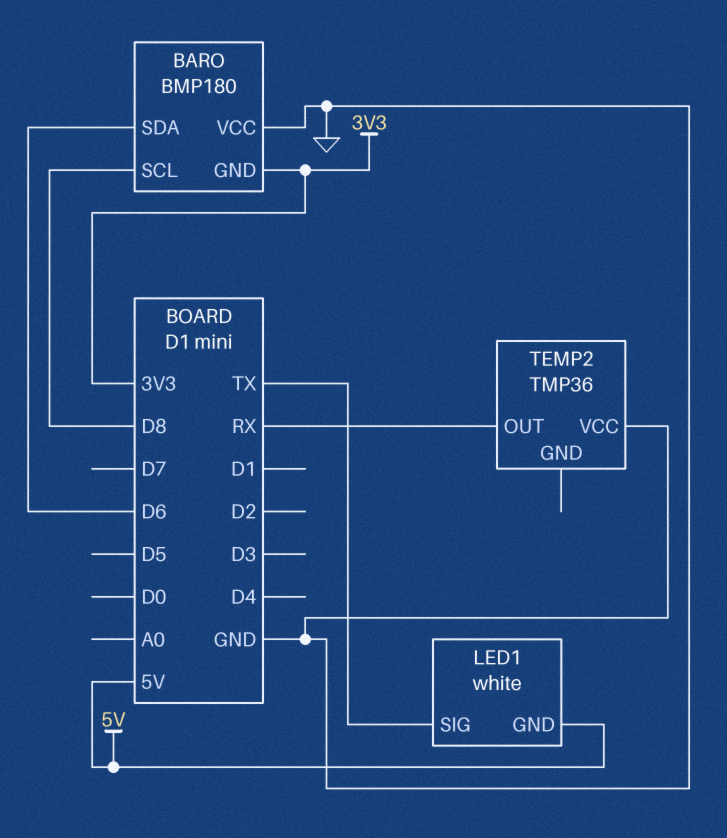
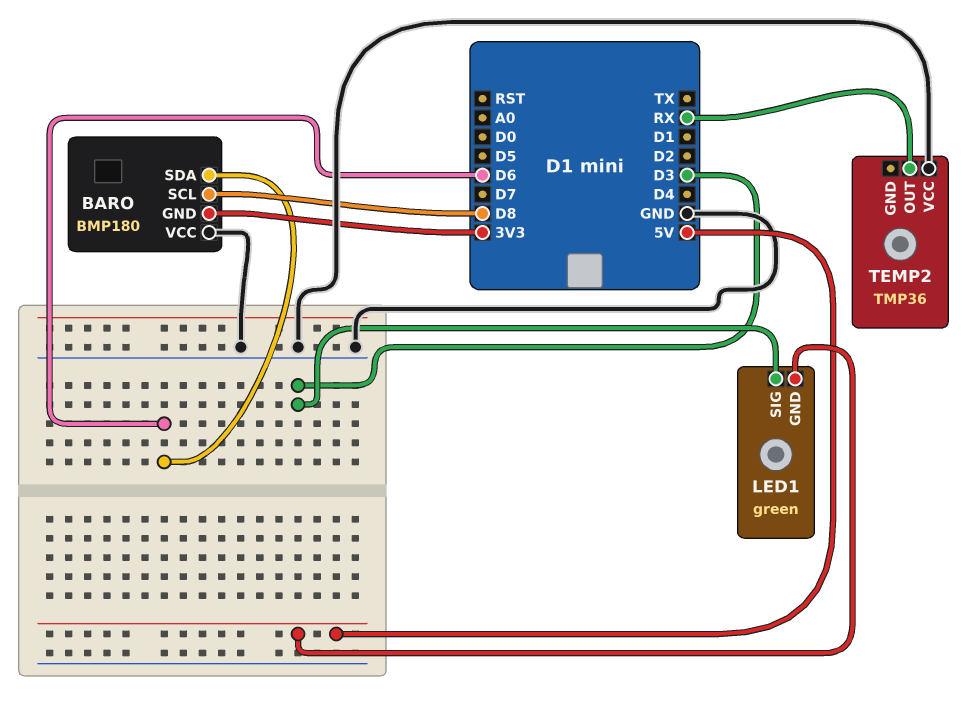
LED1: white -> green
LED1 pin SIG: TX -> D3

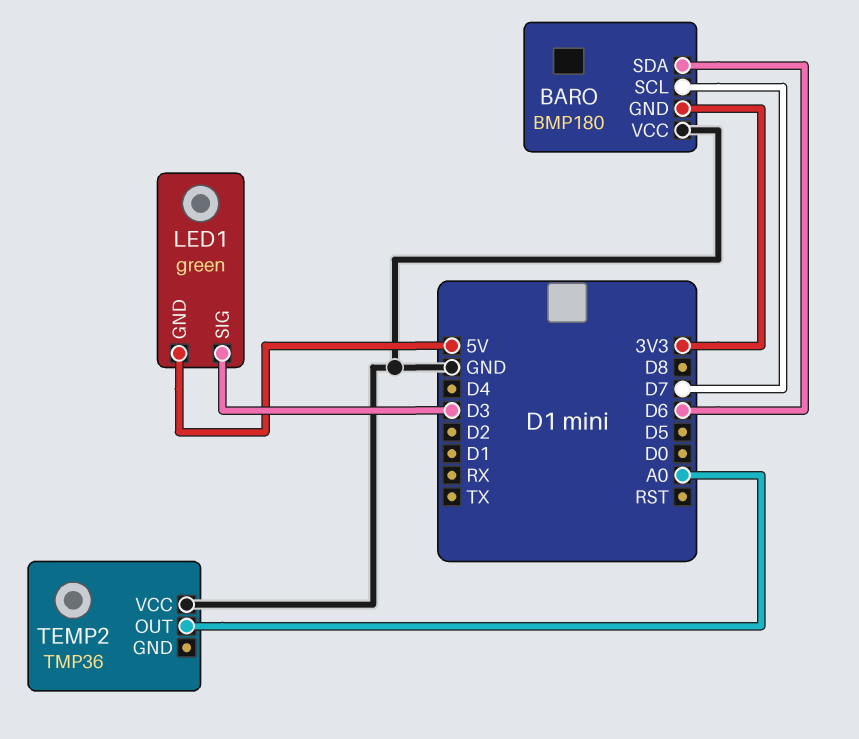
BARO pin SCL: D8 -> D7
TEMP2 pin OUT: RX -> A0

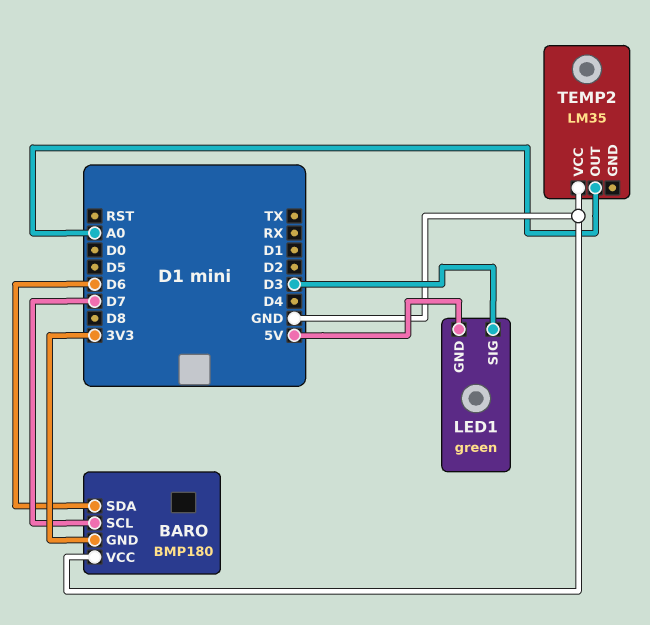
TEMP2: TMP36 -> LM35

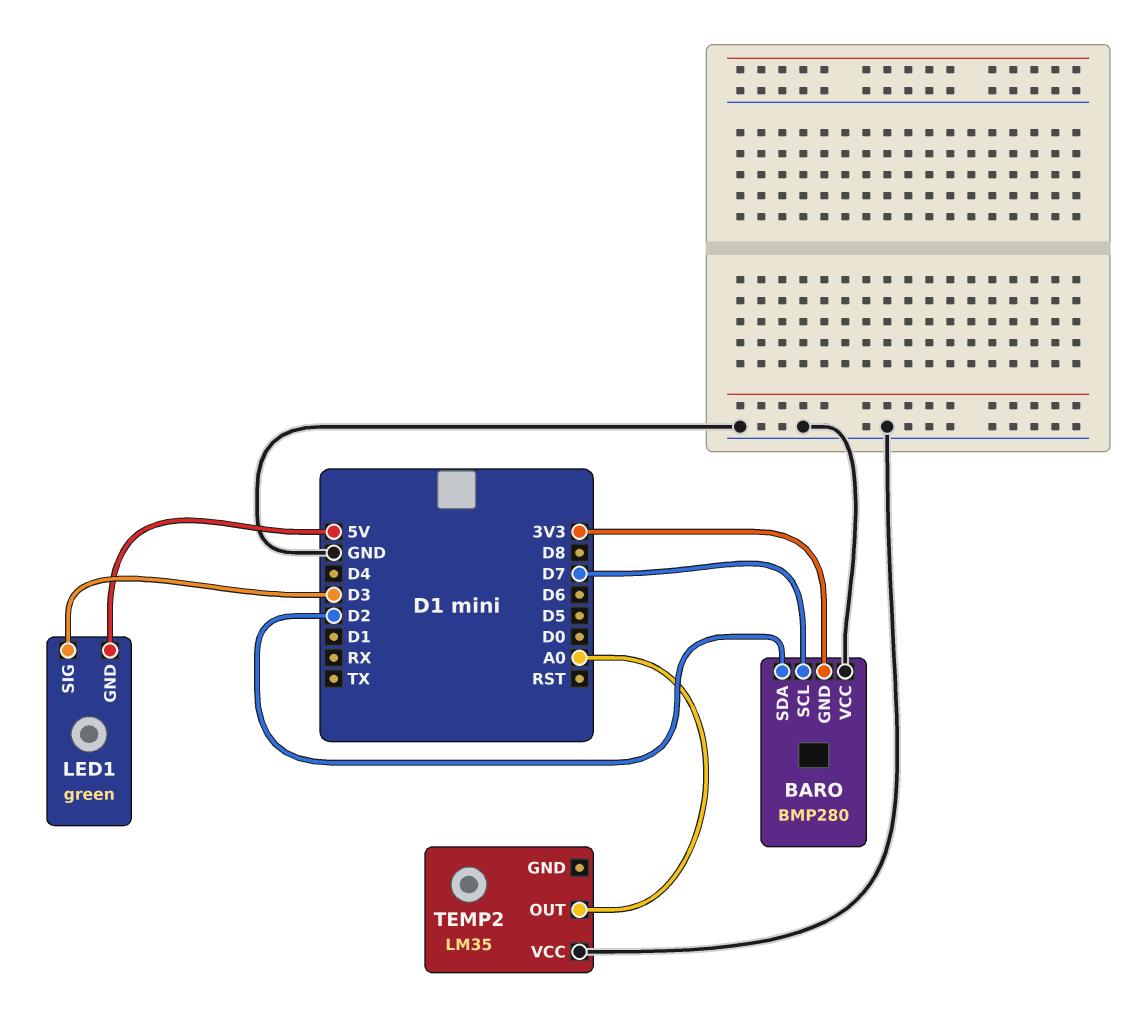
BARO: BMP180 -> BMP280
BARO pin SDA: D6 -> D2

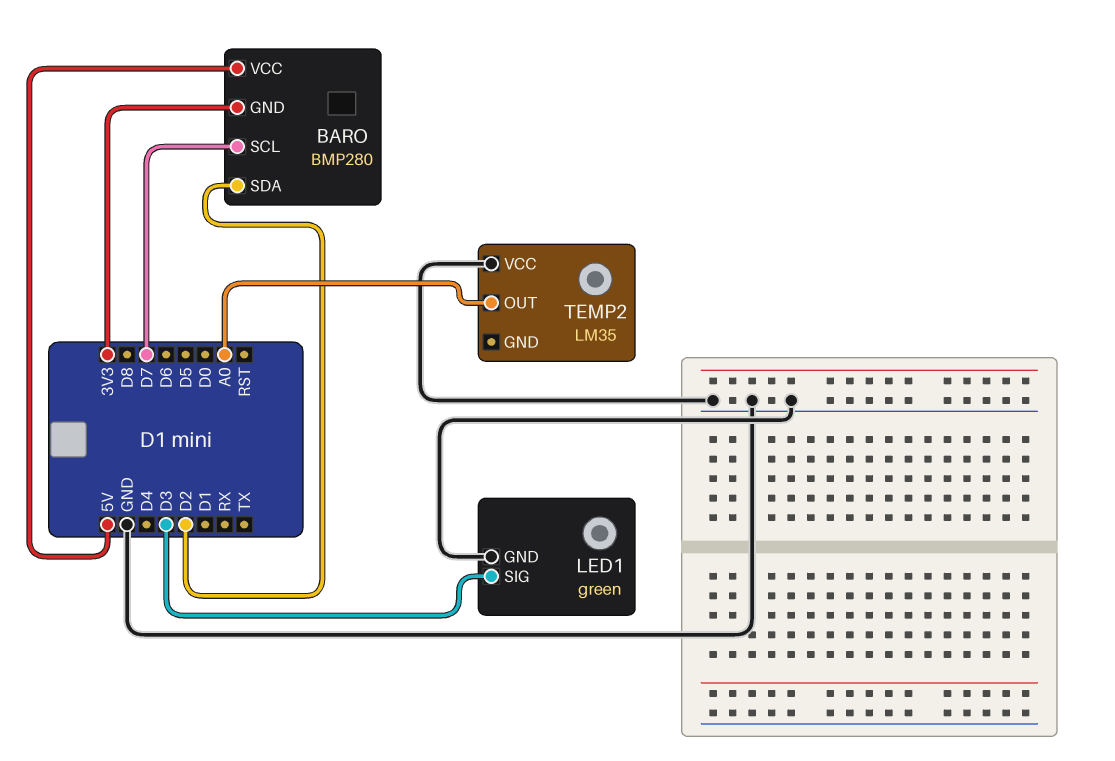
BARO pin VCC: GND -> 5V
LED1 pin GND: 5V -> GND

